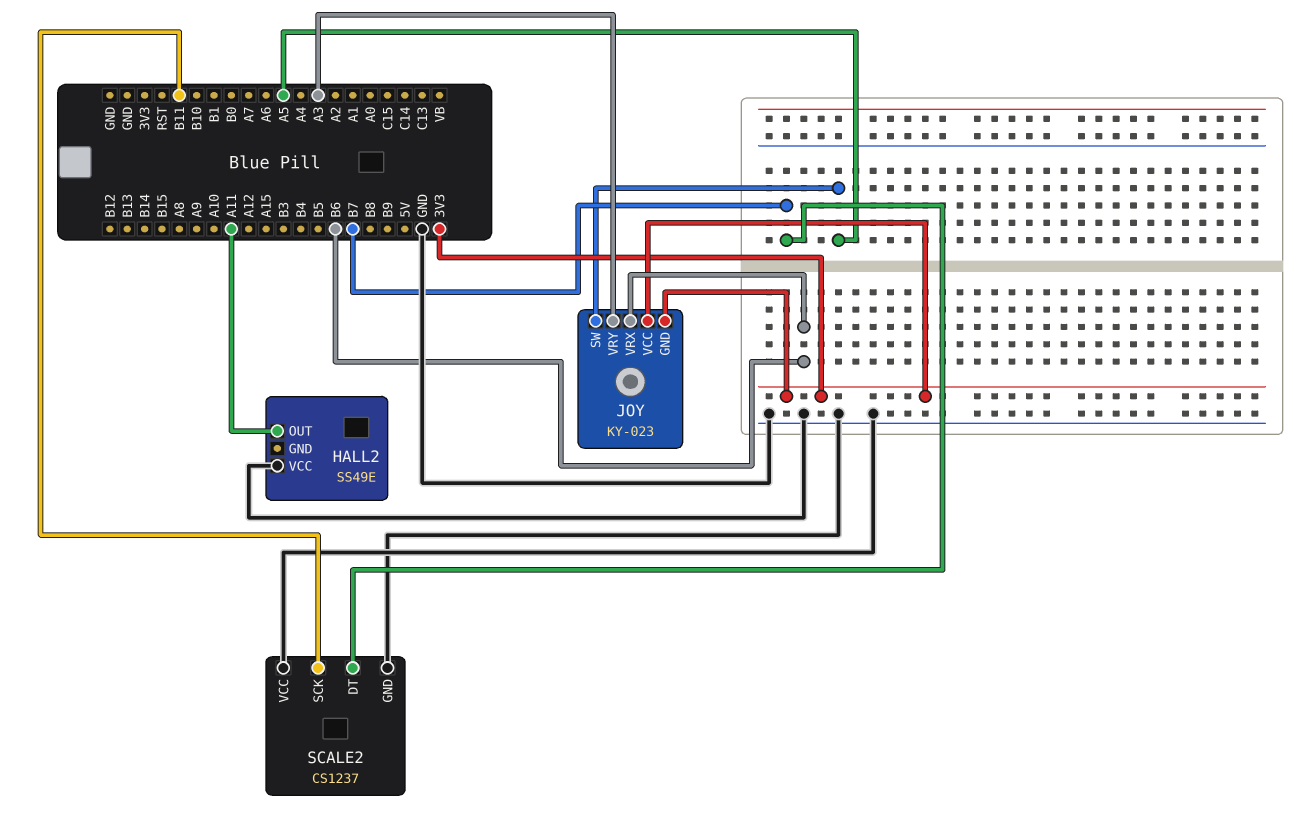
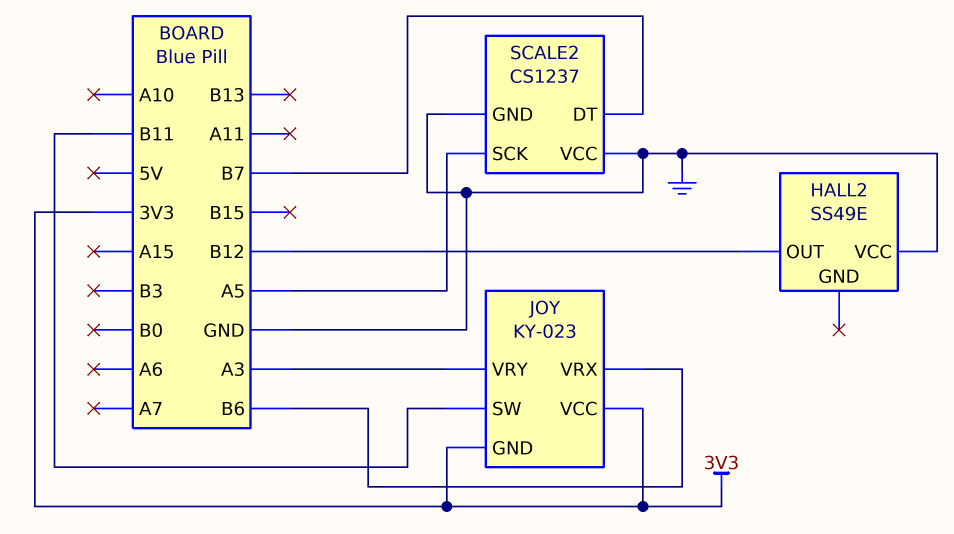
HALL2 pin OUT: A11 -> B12
JOY pin SW: A5 -> B11
SCALE2 pin SCK: B11 -> A5

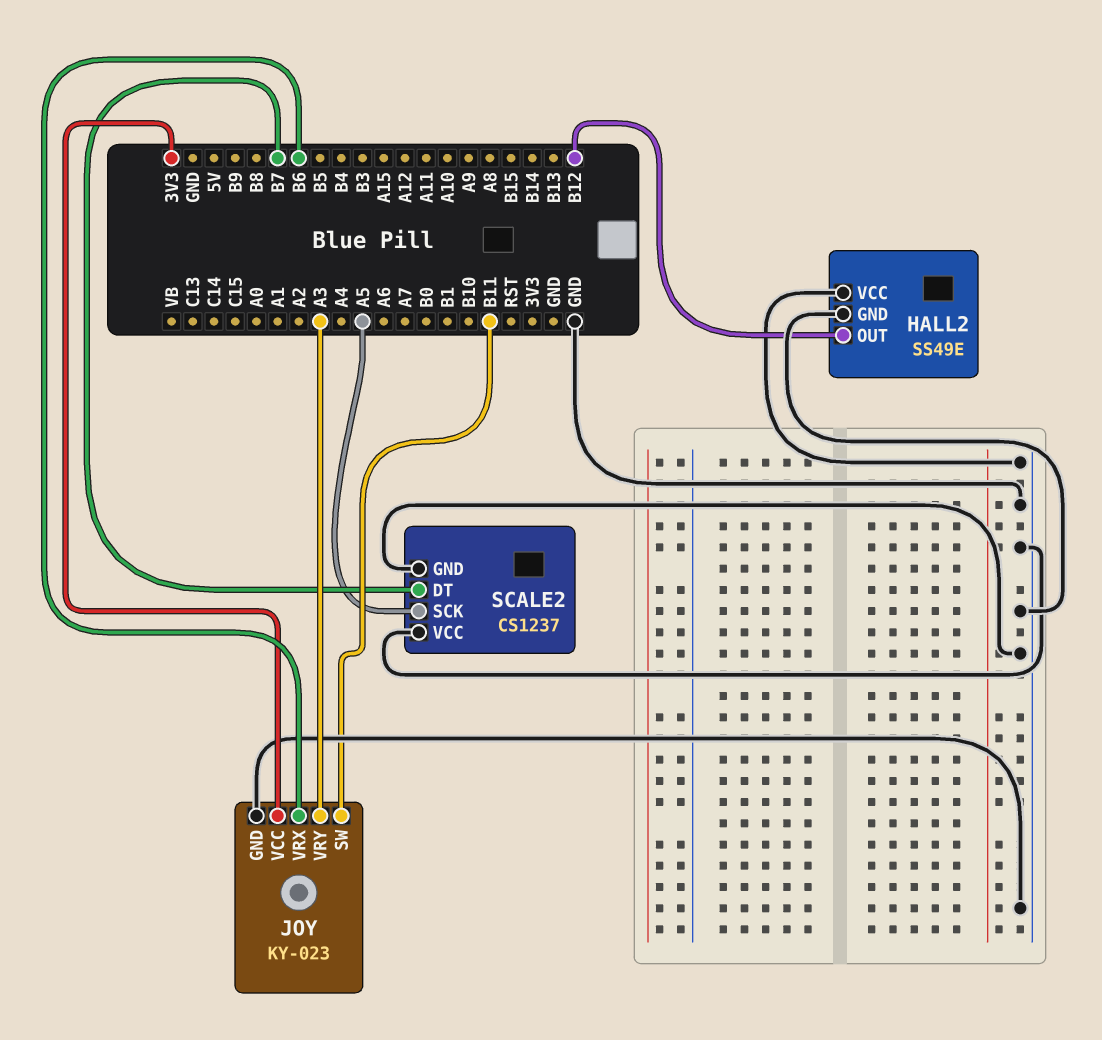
HALL2 pin GND: none -> GND
JOY pin GND: 3V3 -> GND

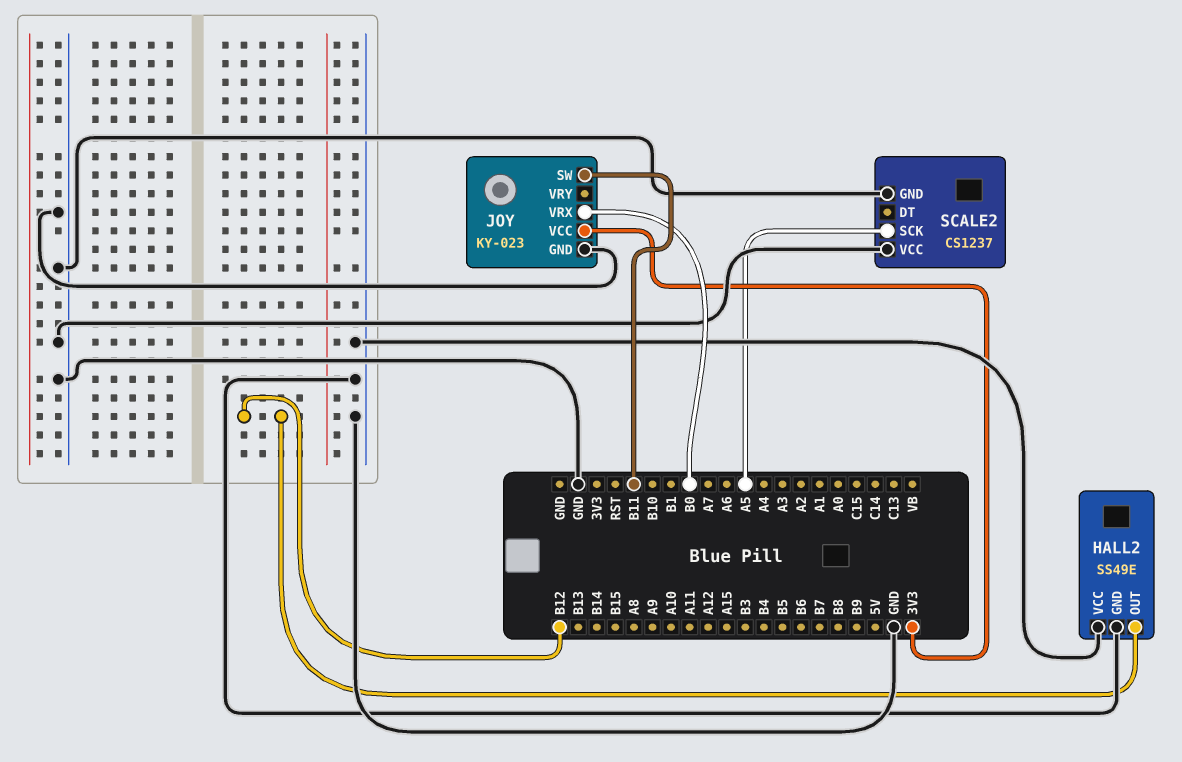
JOY pin VRX: B6 -> B0
JOY pin VRY: A3 -> none
SCALE2 pin DT: B7 -> none

